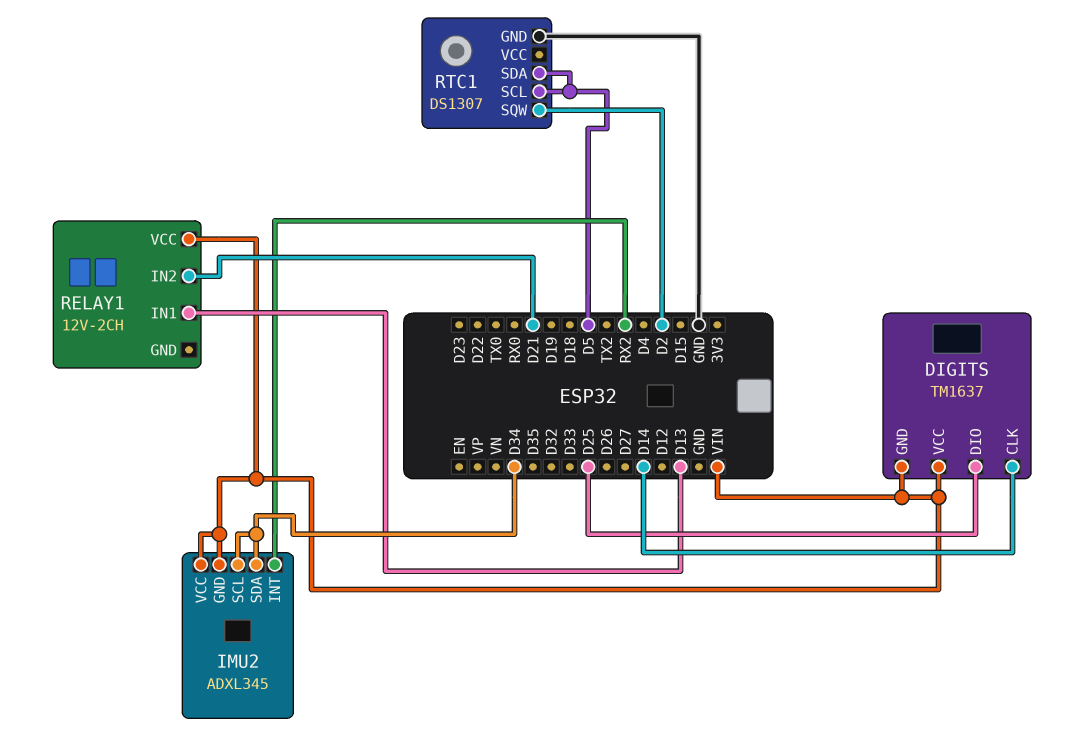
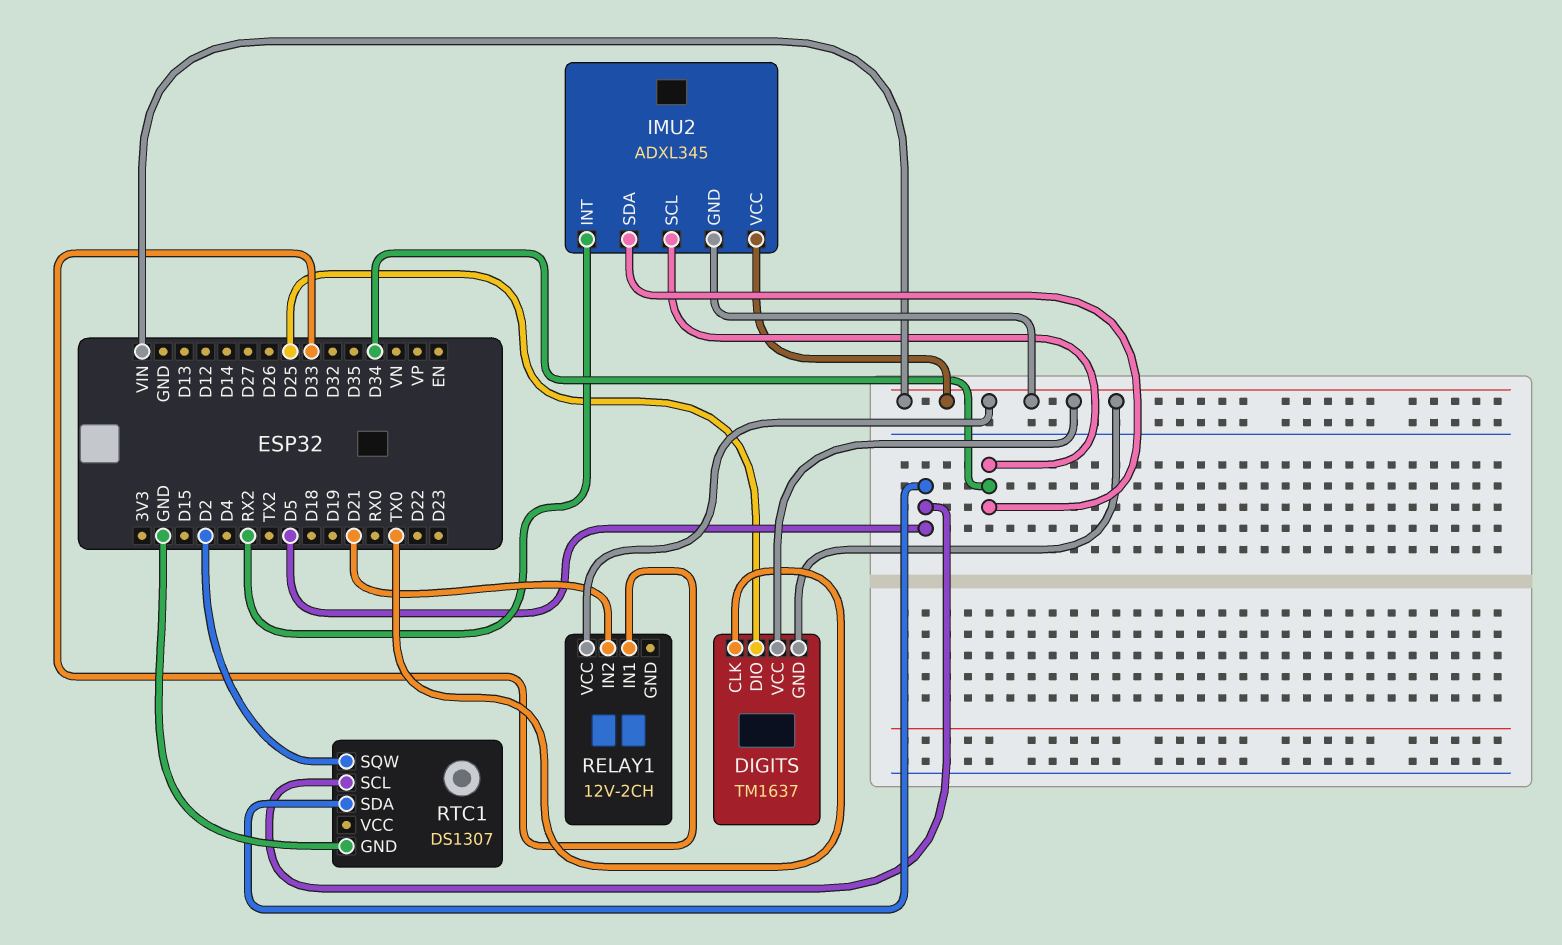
DIGITS pin CLK: D14 -> TX0
RELAY1 pin IN1: D13 -> D33

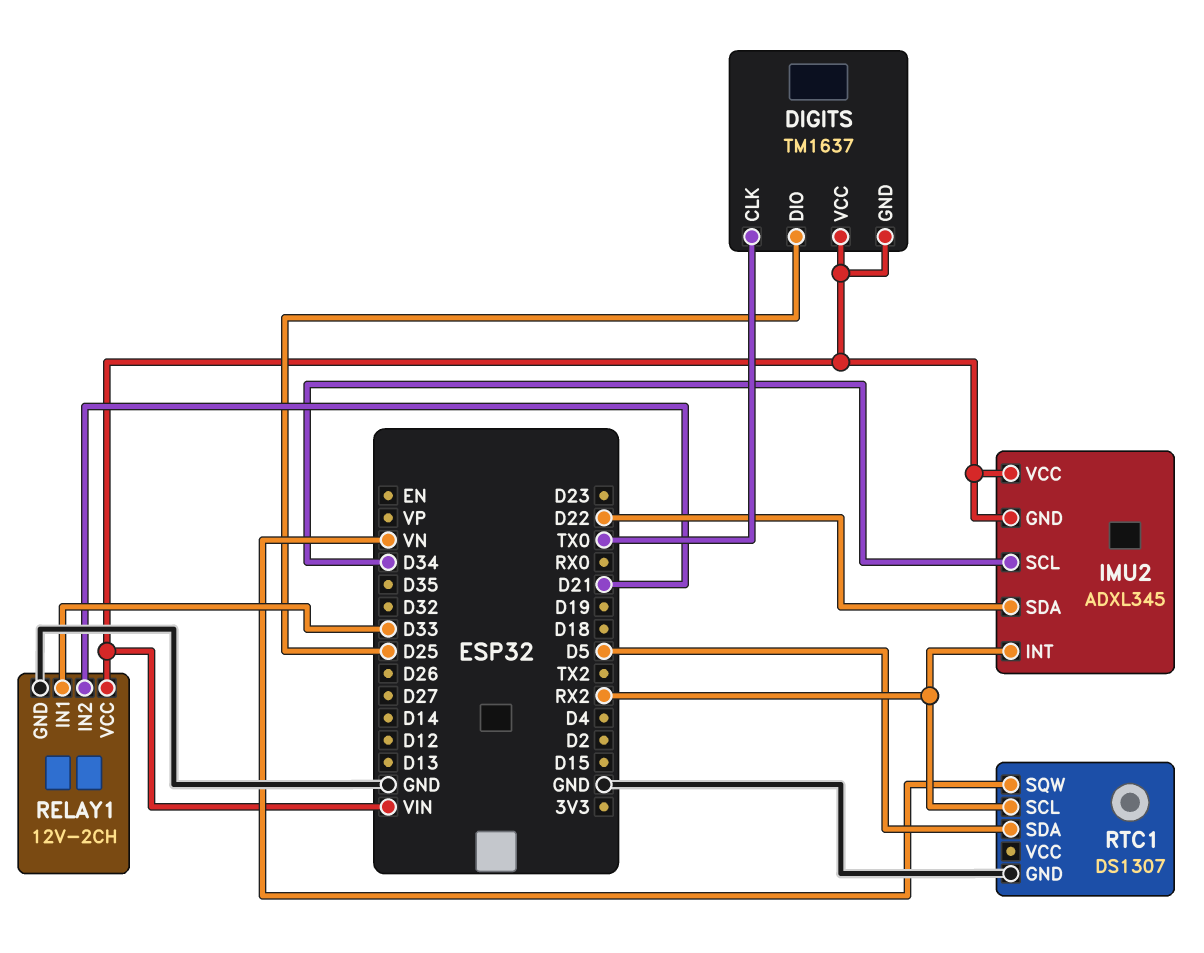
IMU2 pin SDA: D34 -> D22
RELAY1 pin GND: none -> GND
RTC1 pin SCL: D5 -> RX2
RTC1 pin SQW: D2 -> VN

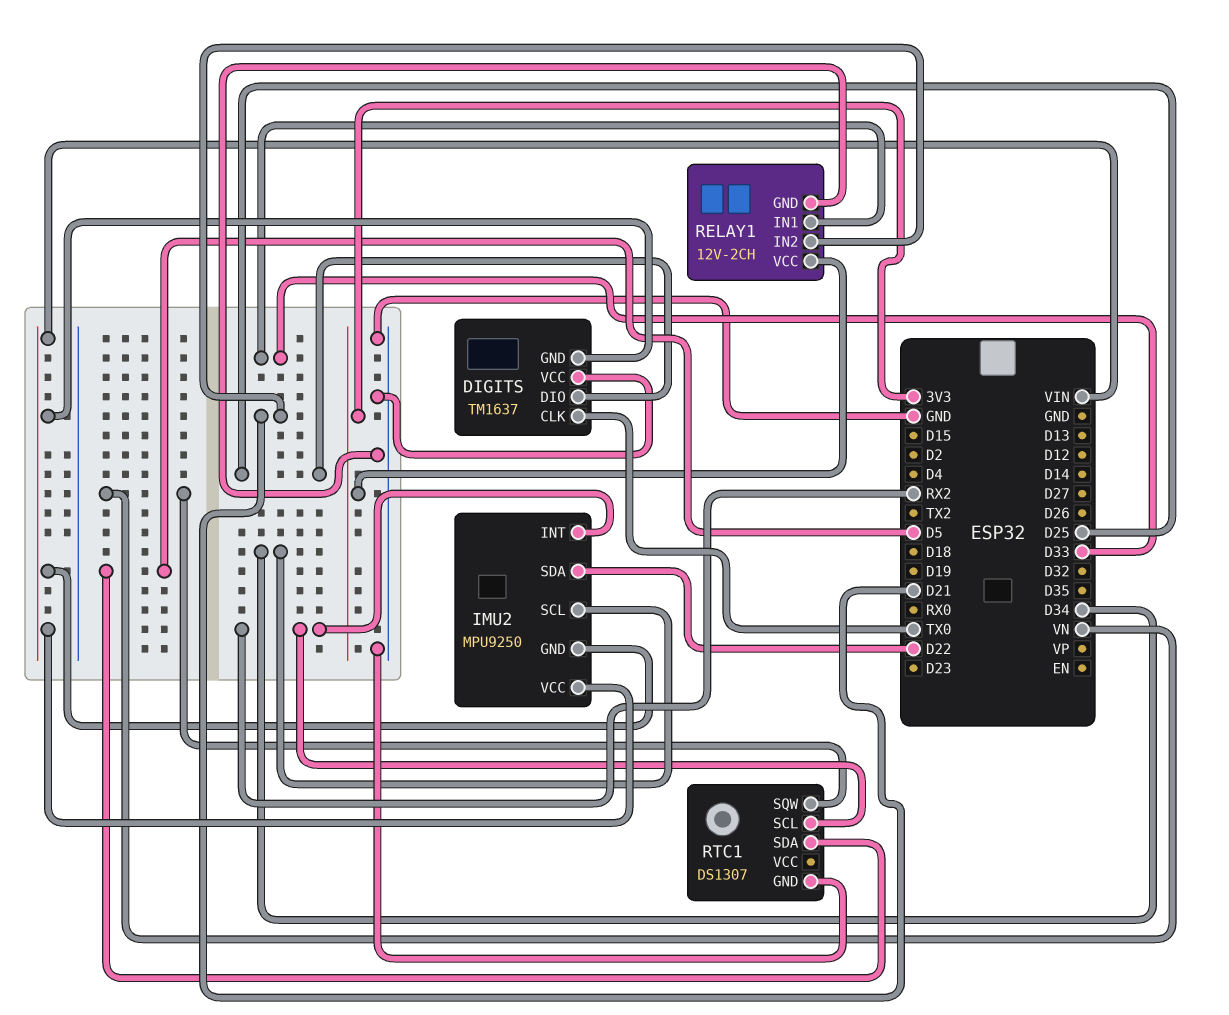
DIGITS pin VCC: VIN -> GND
IMU2: ADXL345 -> MPU9250
RELAY1 pin VCC: VIN -> 3V3

